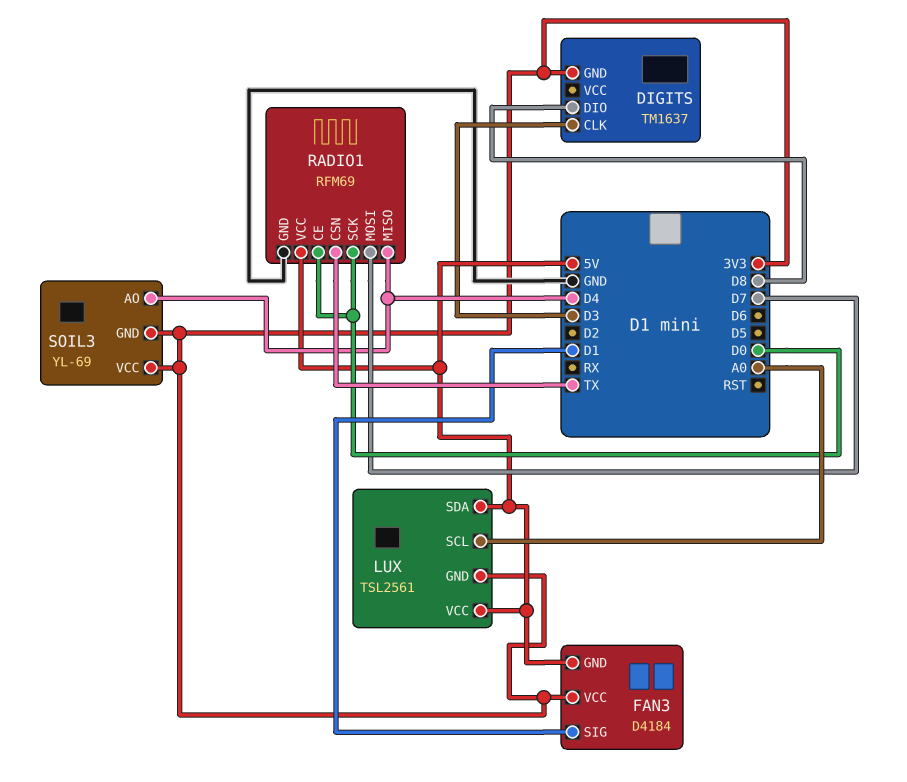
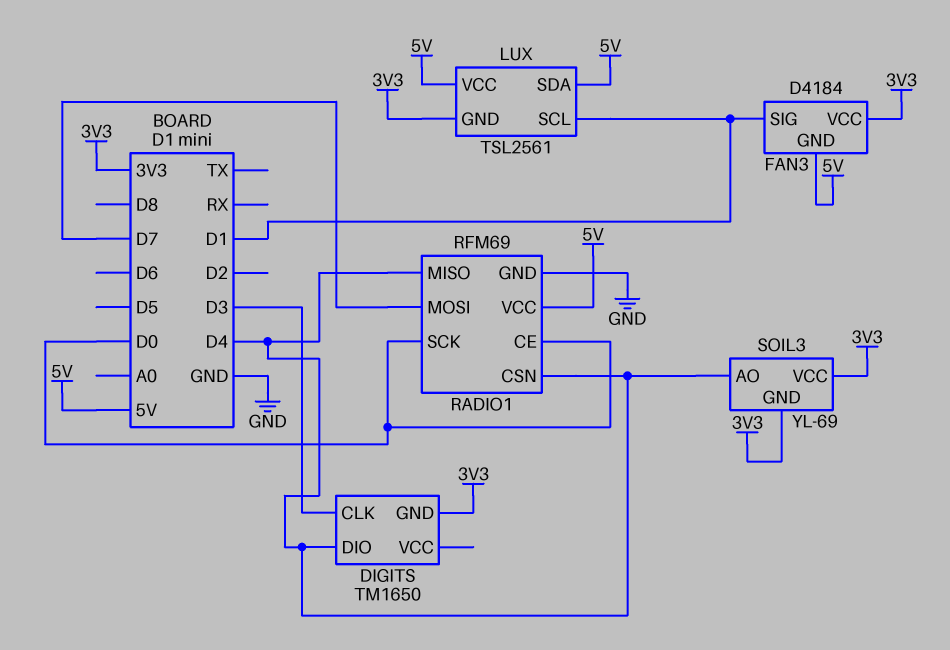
DIGITS: TM1637 -> TM1650
DIGITS pin DIO: D8 -> D4
LUX pin SCL: A0 -> D1
RADIO1 pin CSN: TX -> D4

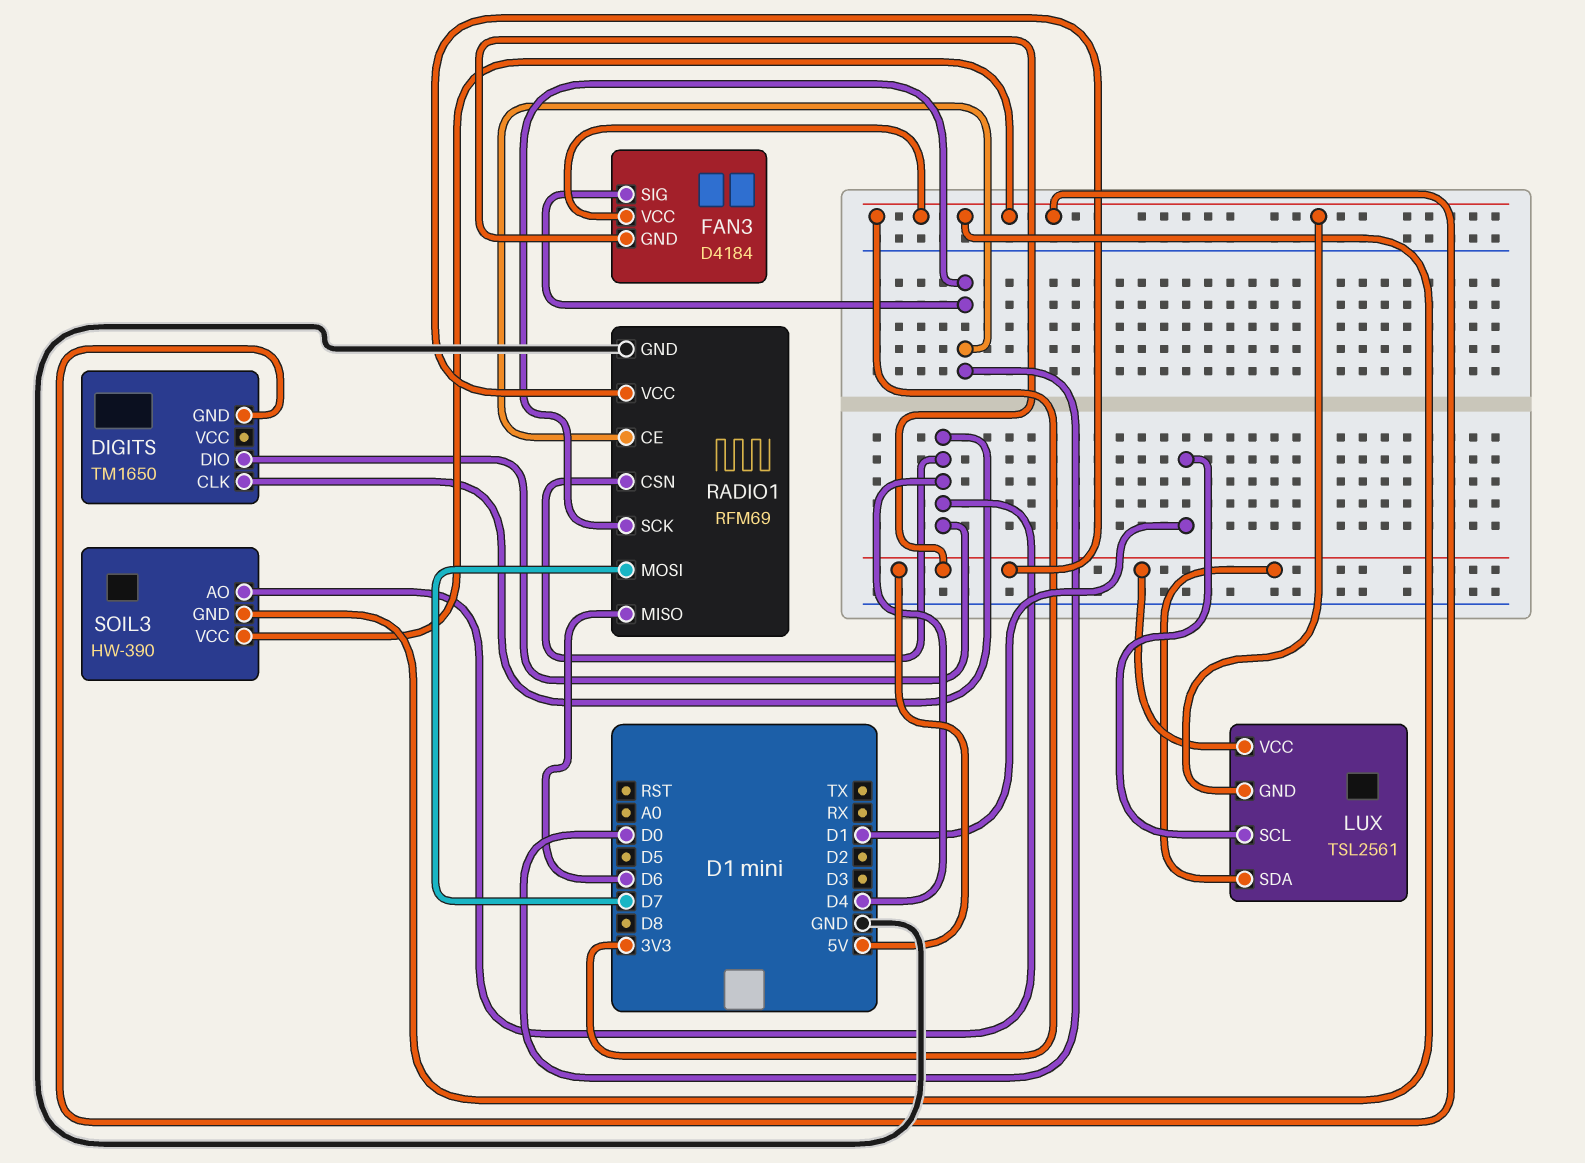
DIGITS pin CLK: D3 -> D4
FAN3 pin SIG: D1 -> D0
RADIO1 pin MISO: D4 -> D6
SOIL3: YL-69 -> HW-390

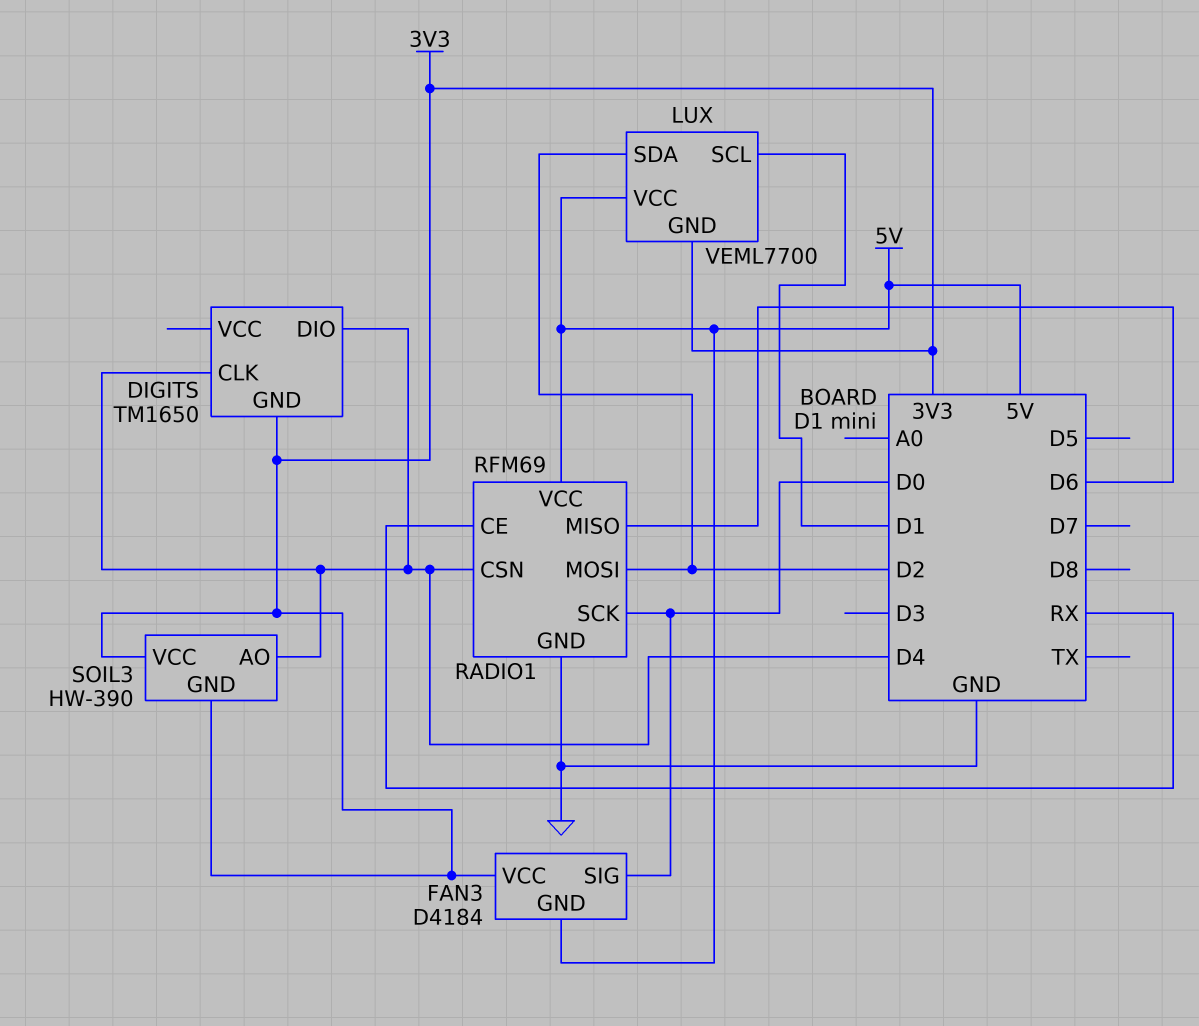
LUX: TSL2561 -> VEML7700
LUX pin SDA: 5V -> D2
RADIO1 pin CE: D0 -> RX
RADIO1 pin MOSI: D7 -> D2

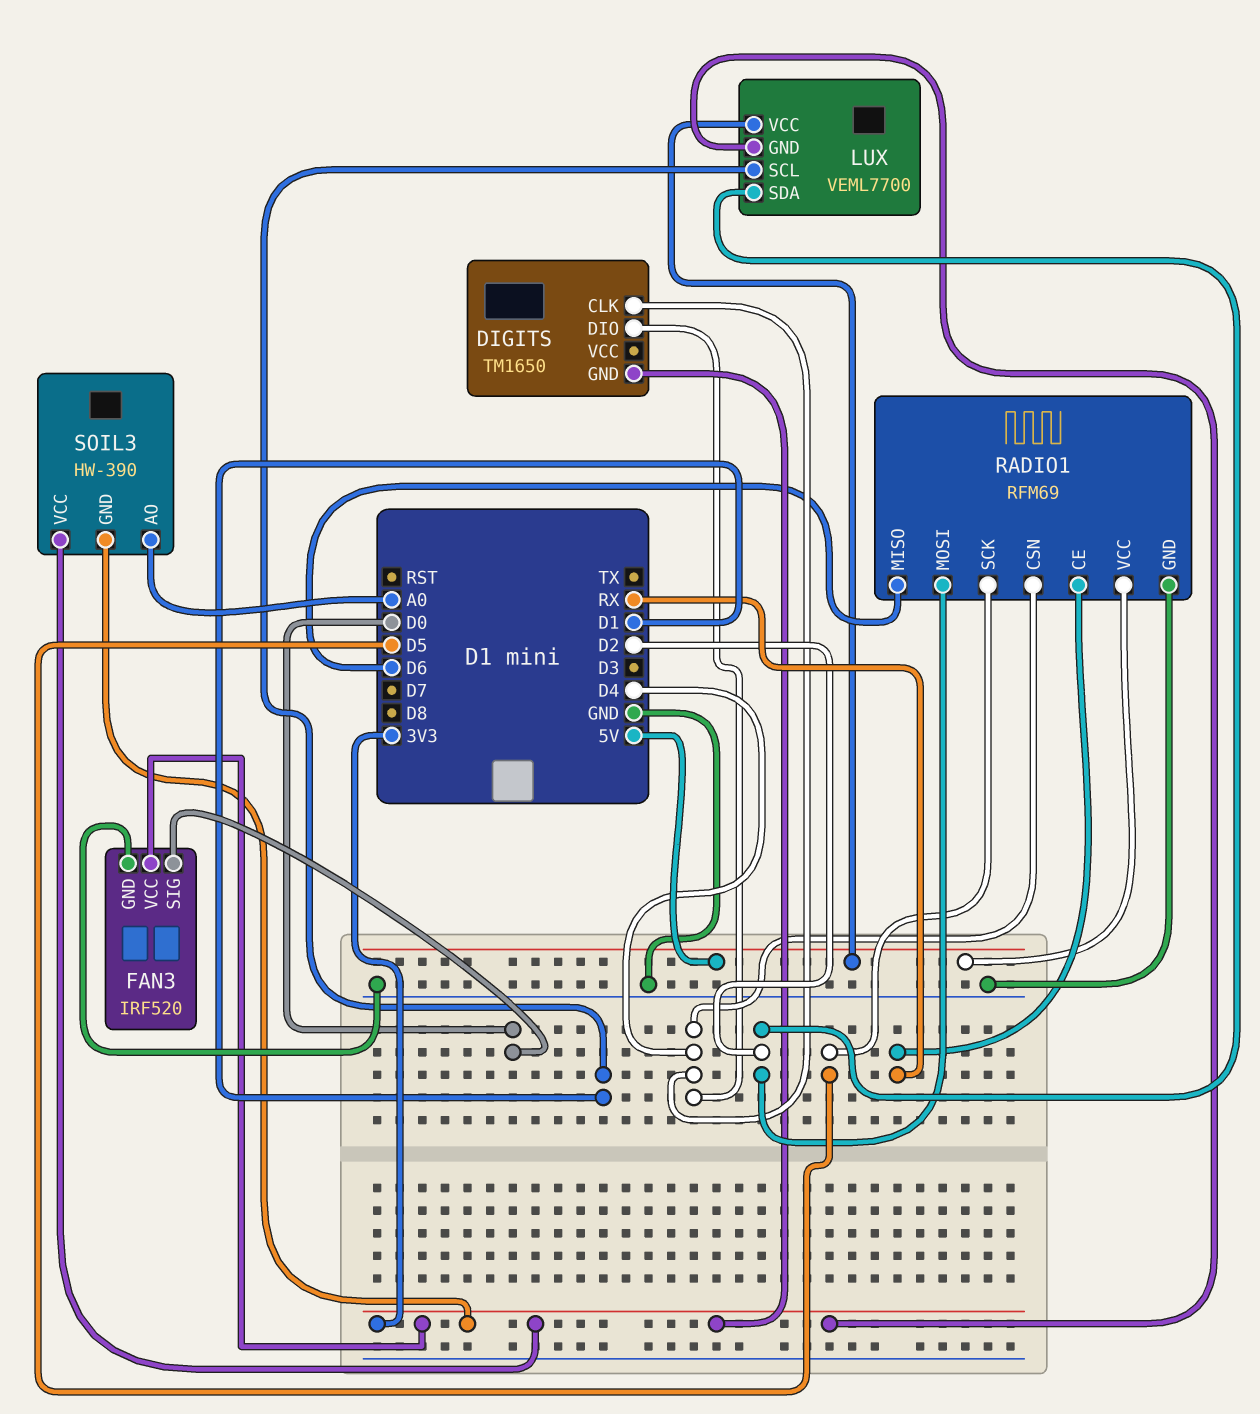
FAN3: D4184 -> IRF520
FAN3 pin GND: 5V -> GND
RADIO1 pin SCK: D0 -> D5
SOIL3 pin AO: D4 -> A0

